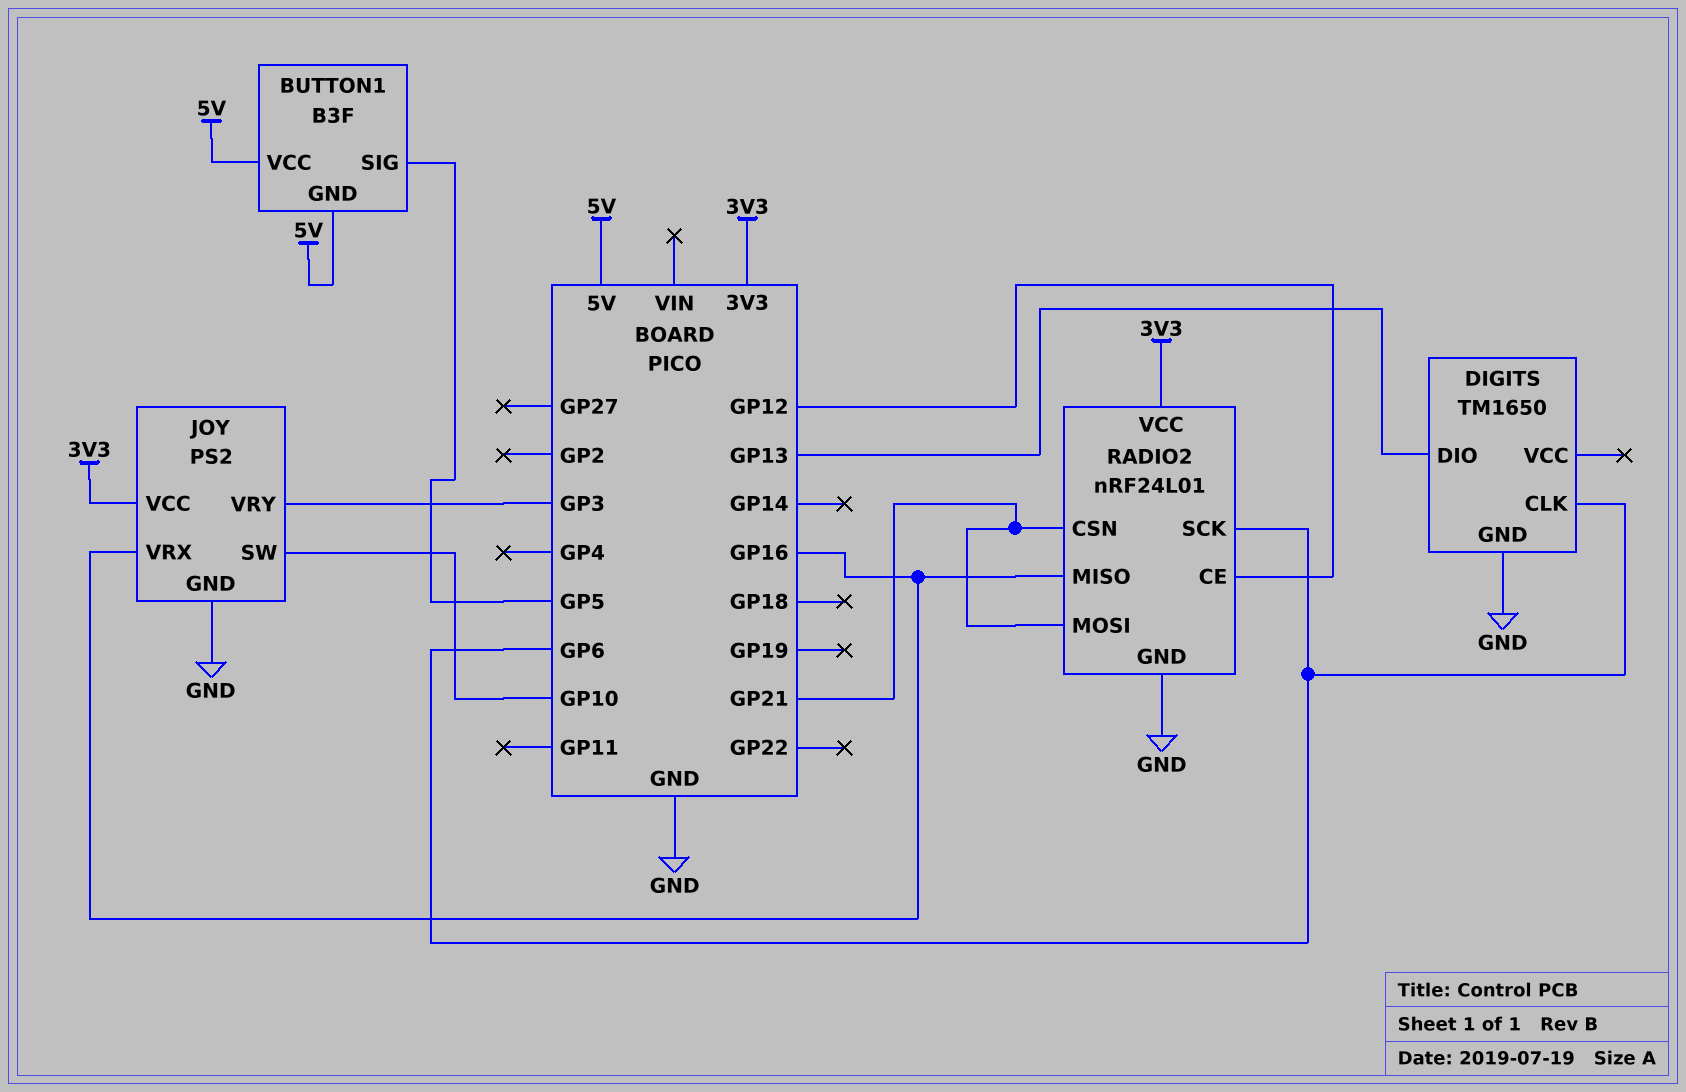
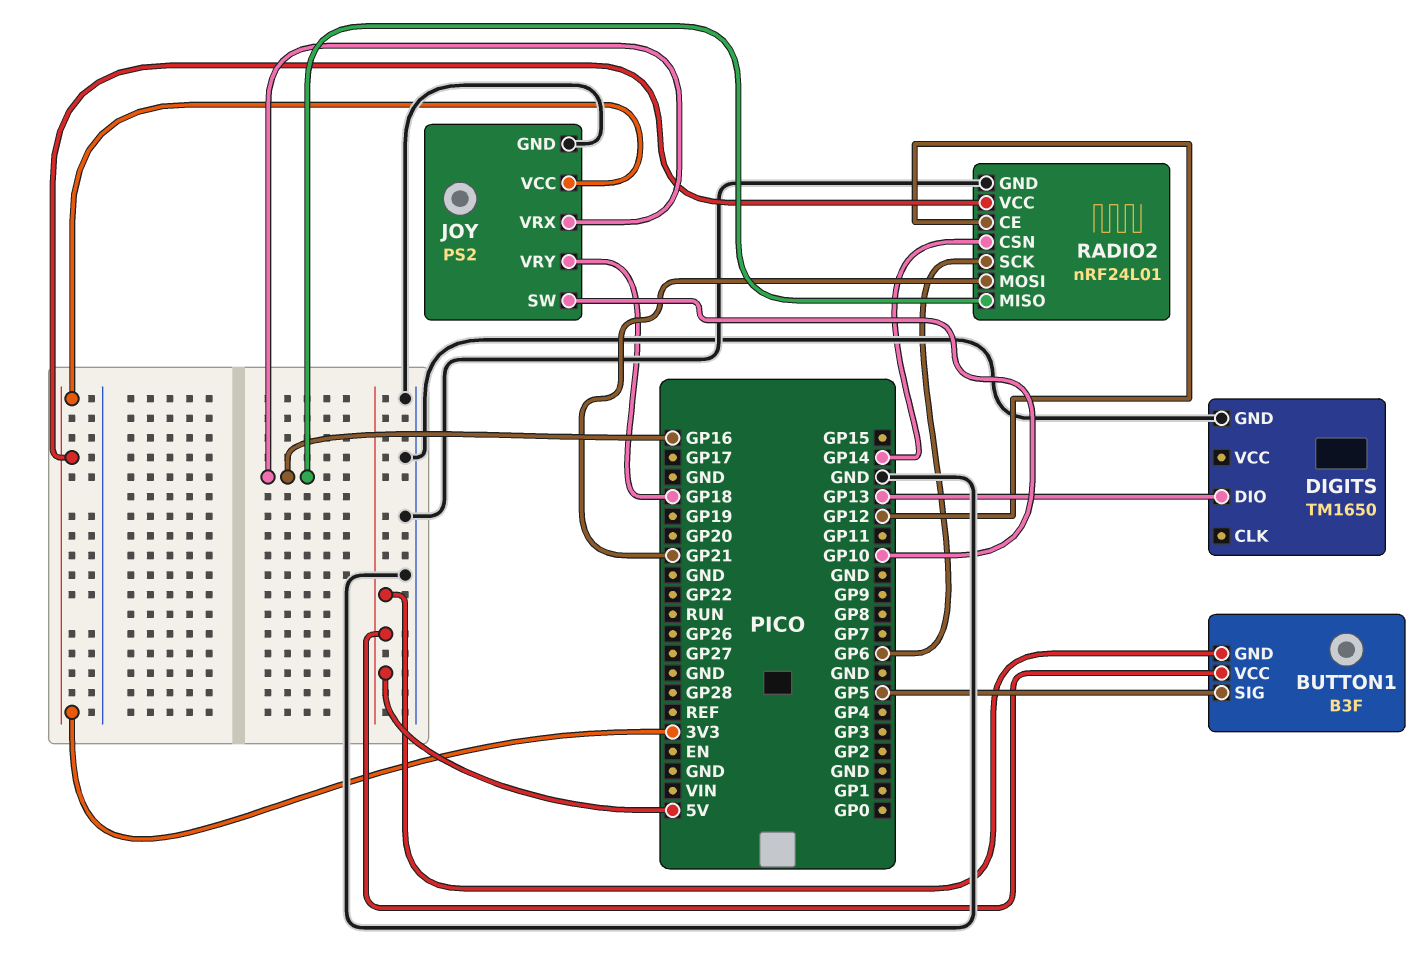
DIGITS pin CLK: GP6 -> none
JOY pin VRY: GP3 -> GP18
RADIO2 pin CSN: GP21 -> GP14

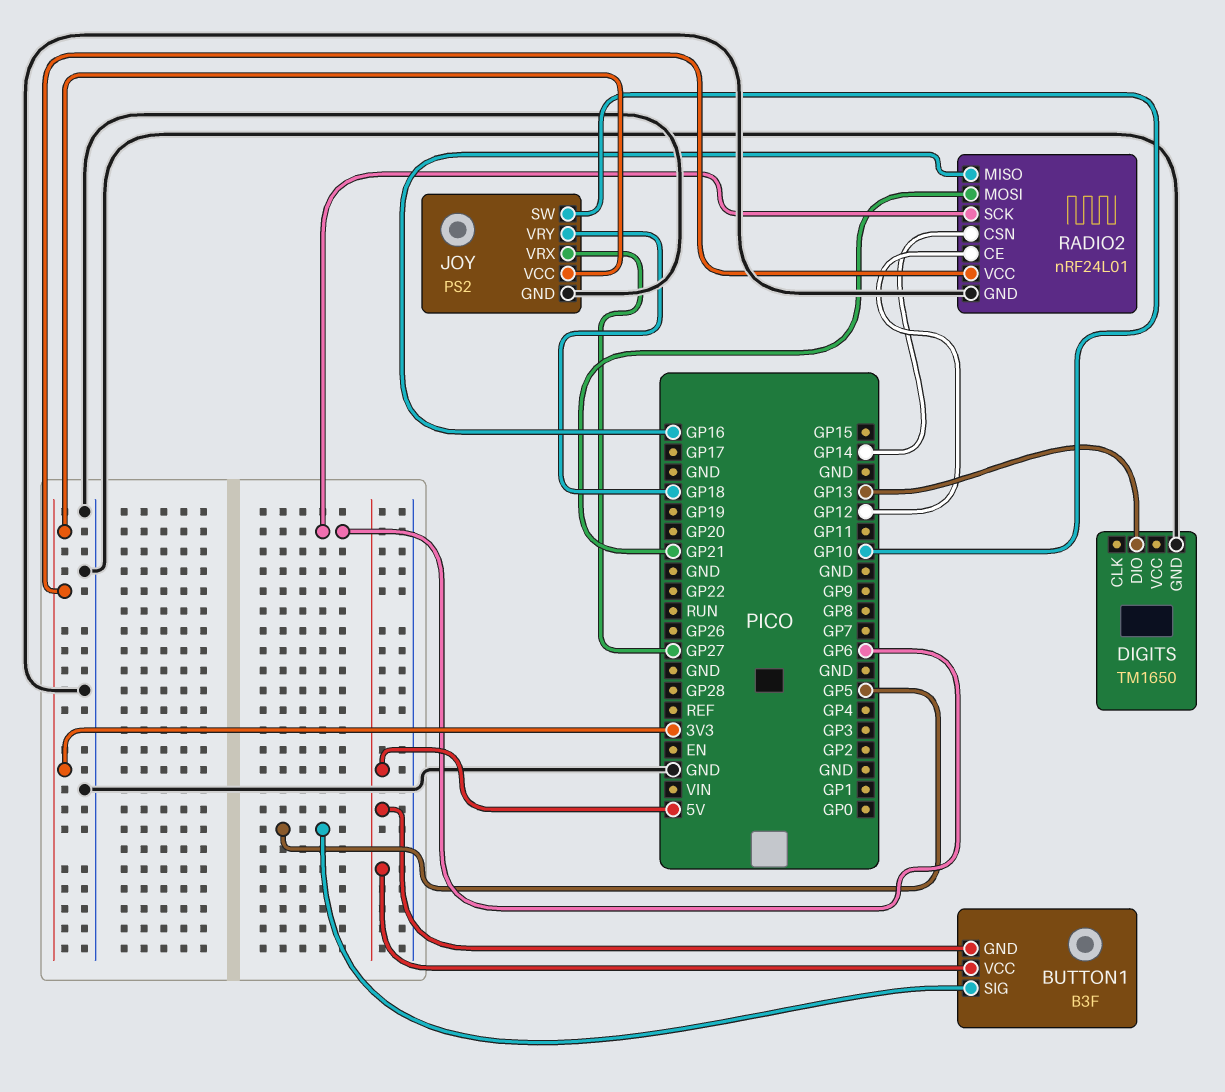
JOY pin VRX: GP16 -> GP27

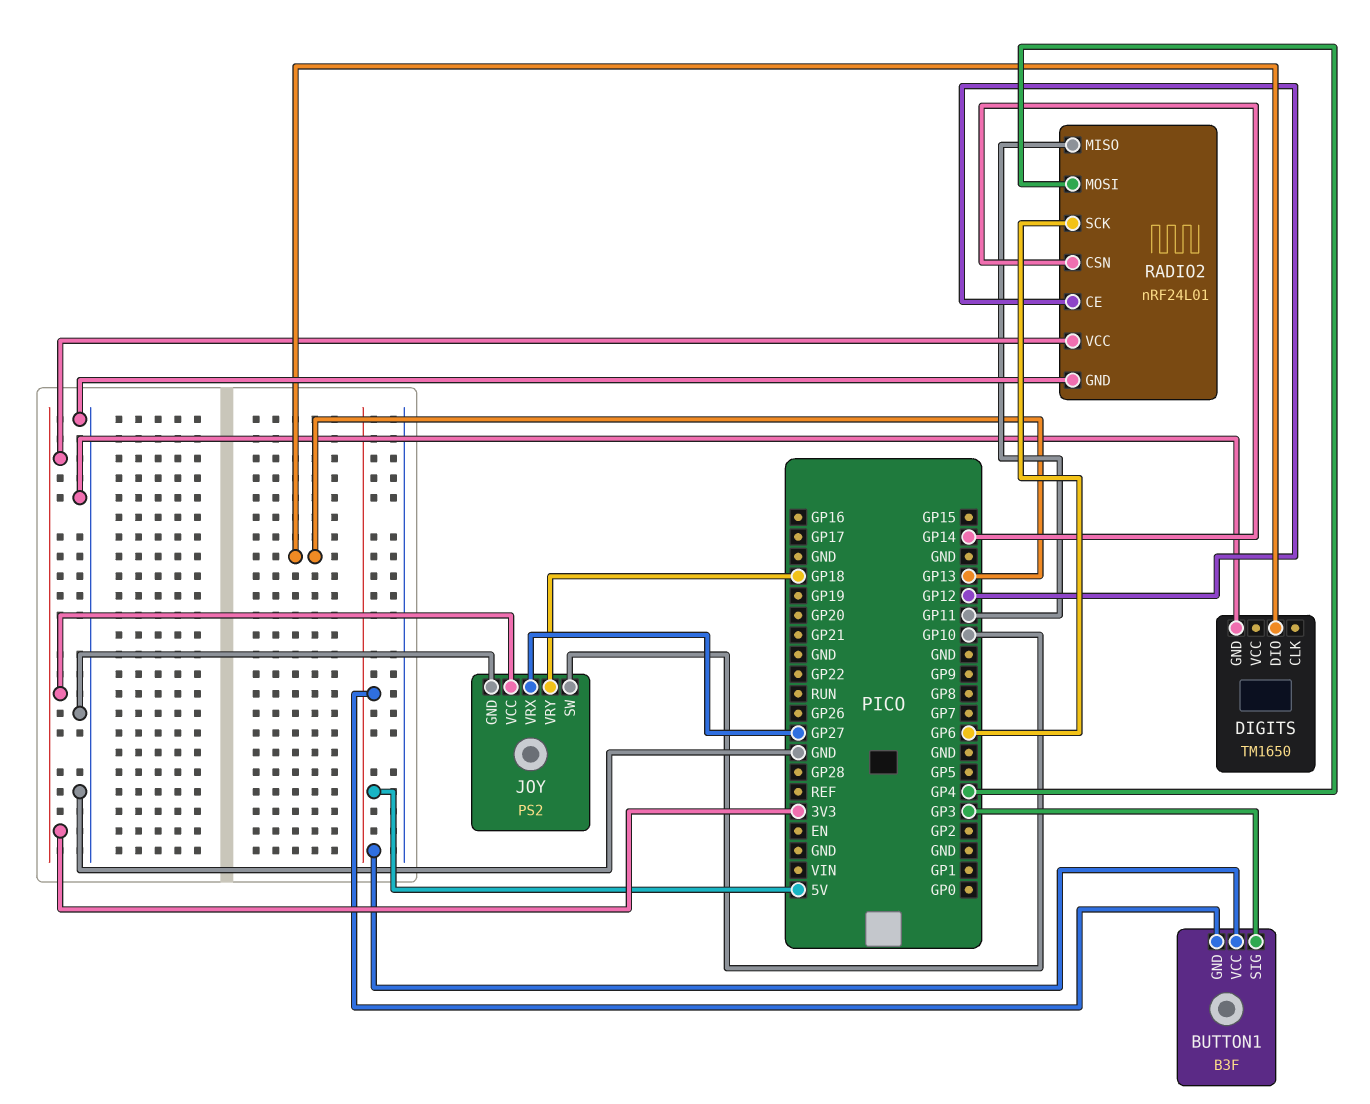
BUTTON1 pin SIG: GP5 -> GP3
RADIO2 pin MISO: GP16 -> GP11
RADIO2 pin MOSI: GP21 -> GP4

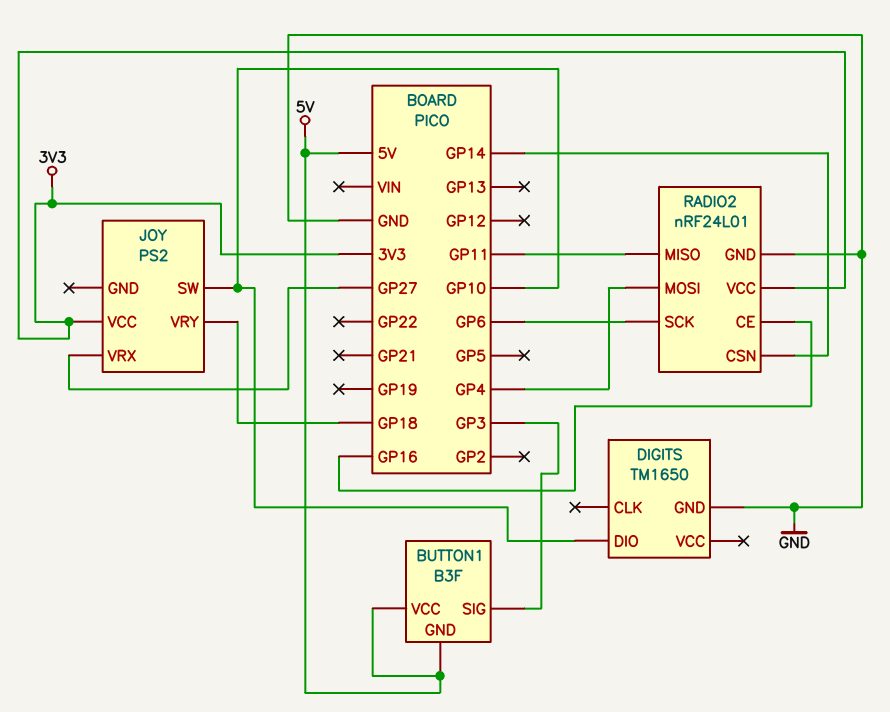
DIGITS pin DIO: GP13 -> GP10
JOY pin GND: GND -> none
RADIO2 pin CE: GP12 -> GP16

